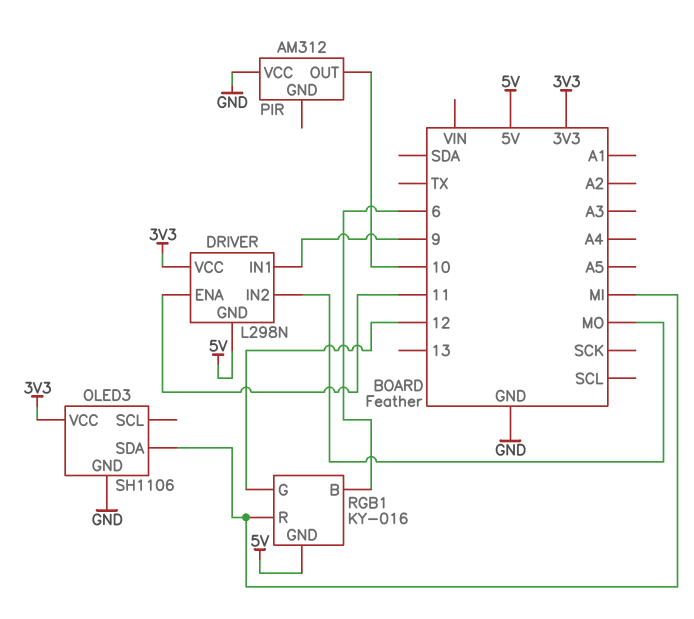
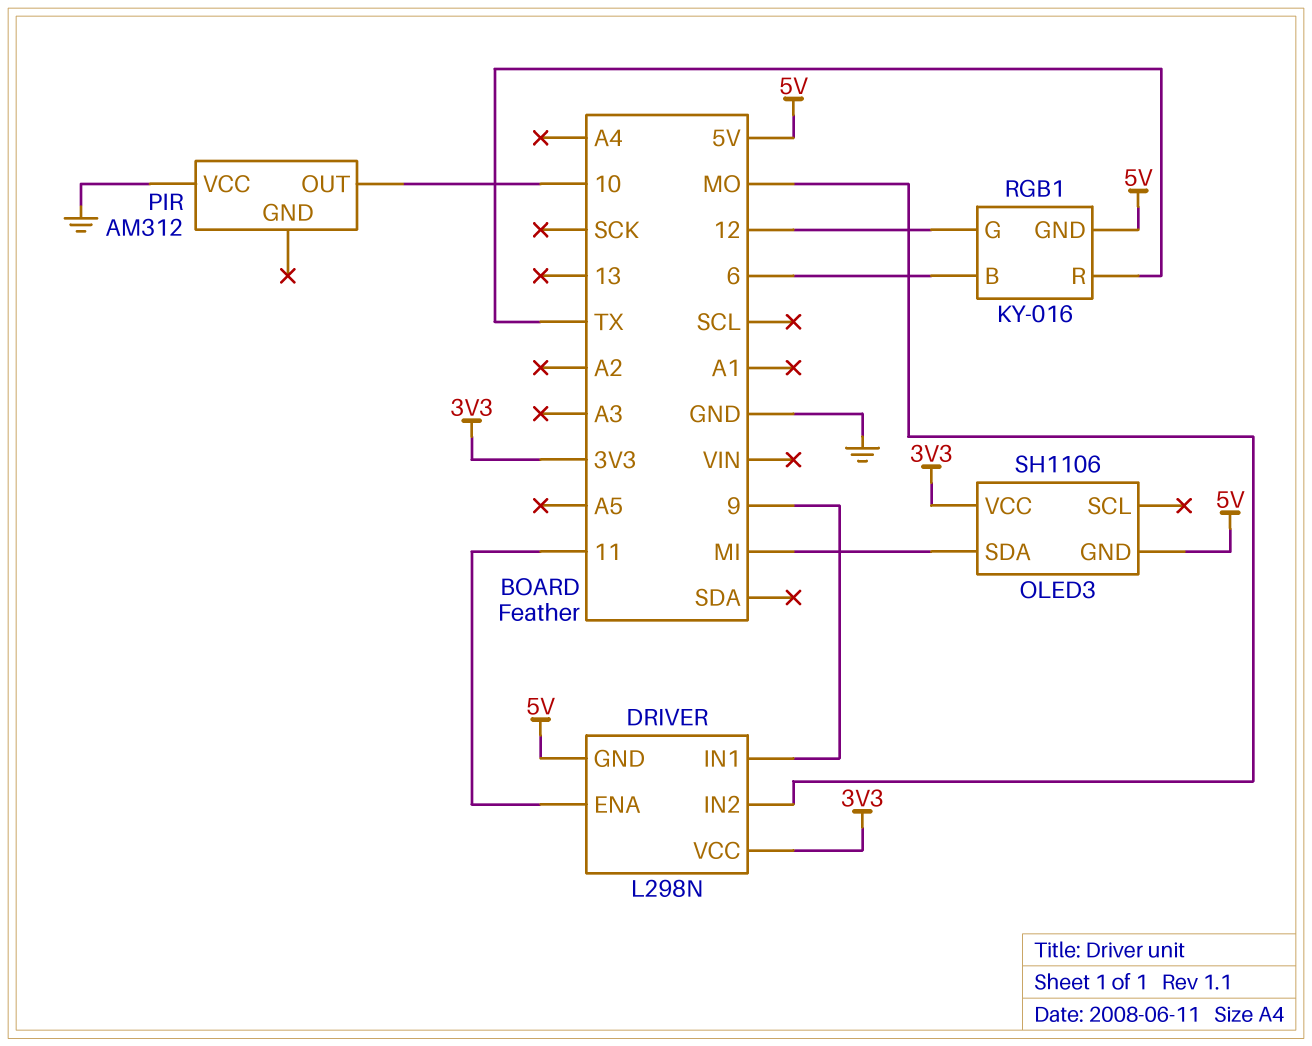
OLED3 pin GND: GND -> 5V
RGB1 pin R: MI -> TX

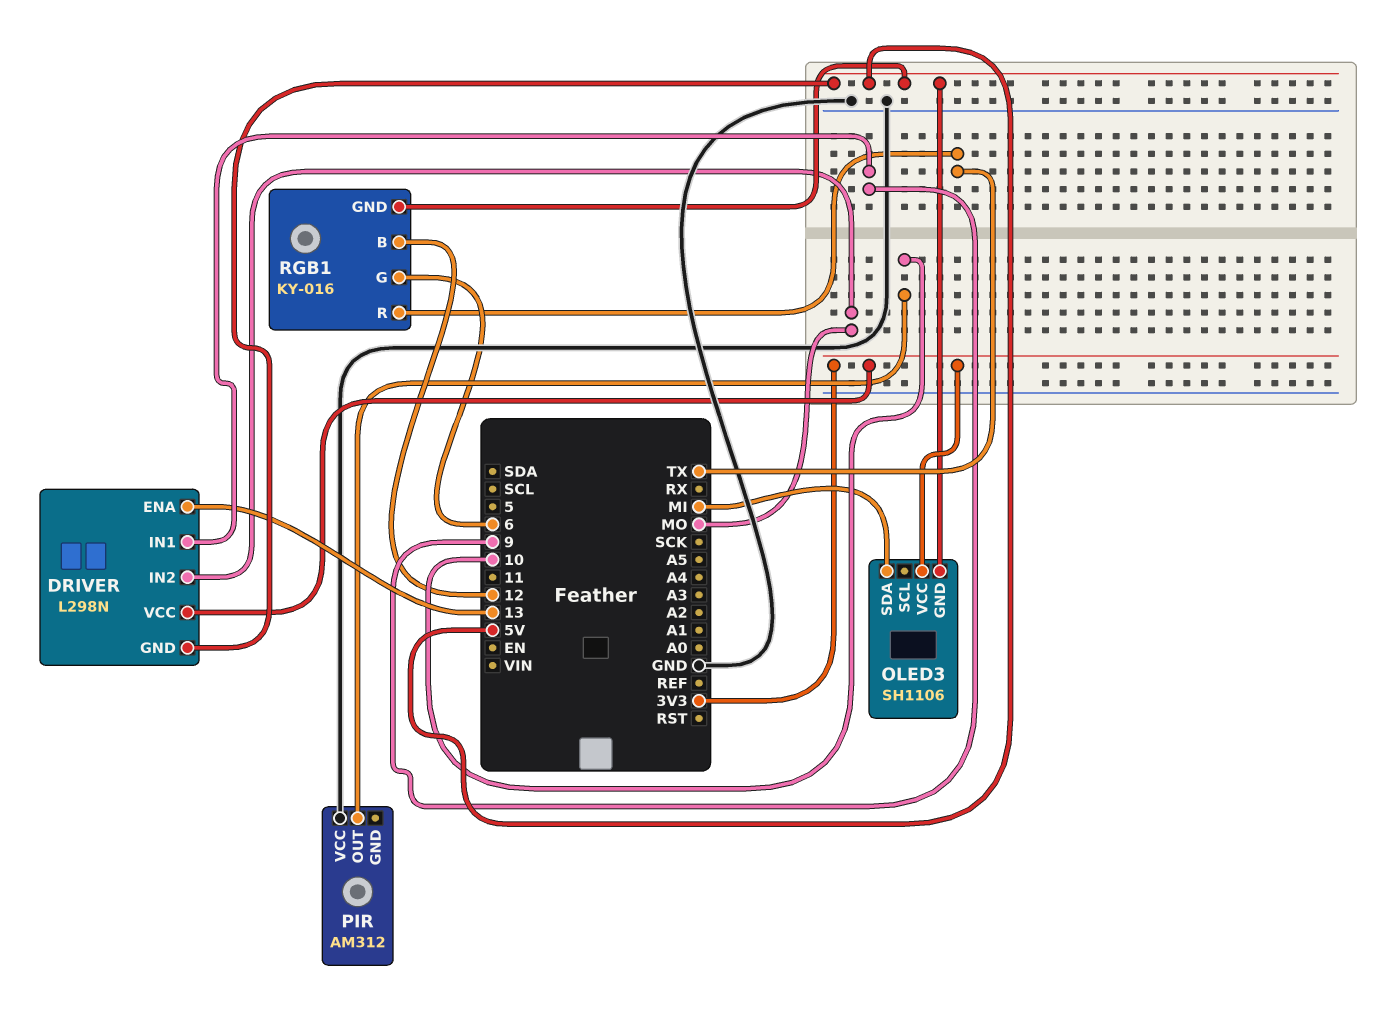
DRIVER pin ENA: 11 -> 13
RGB1 pin B: 6 -> 12
RGB1 pin G: 12 -> 6

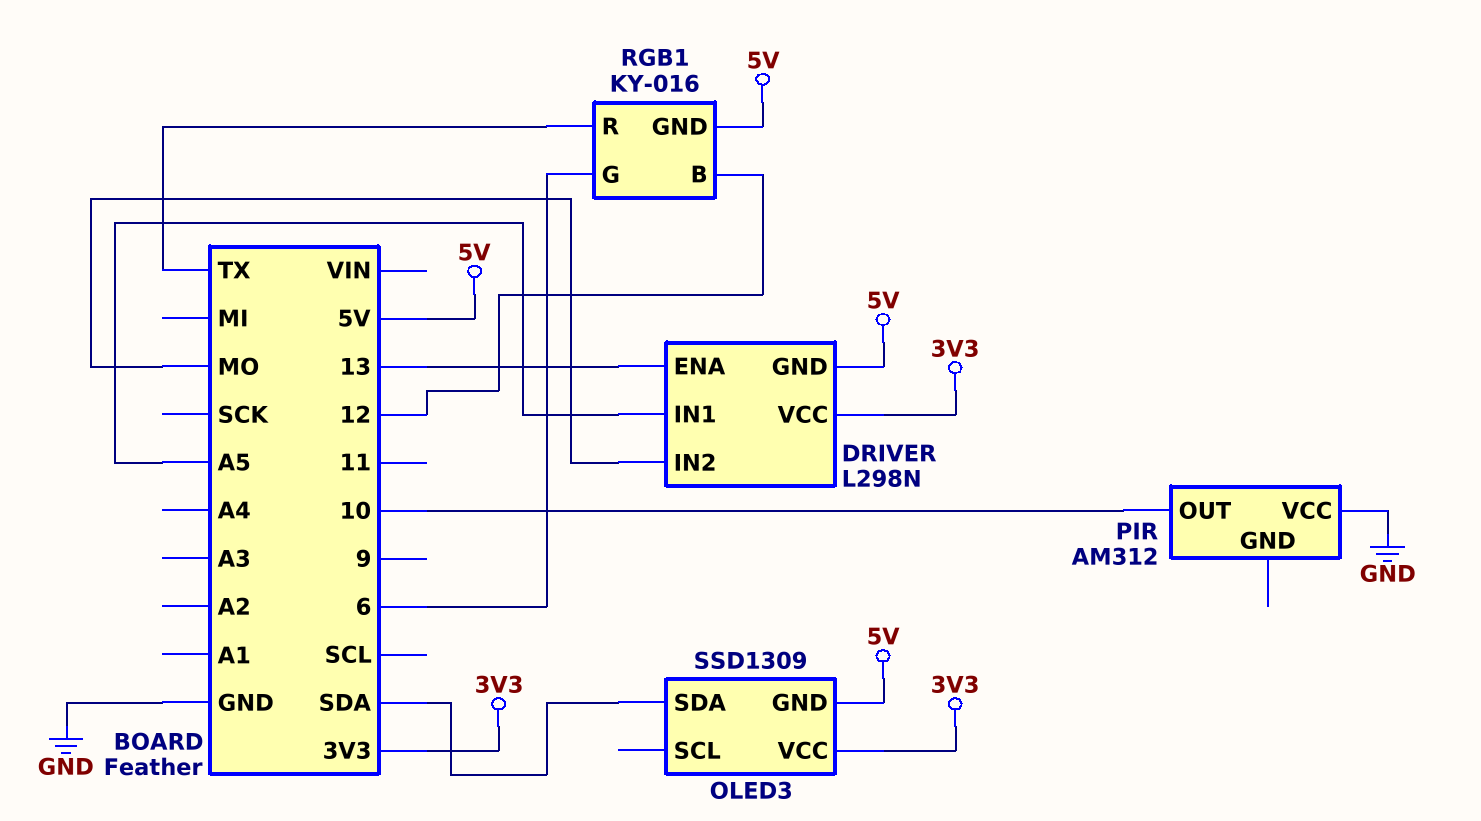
DRIVER pin IN1: 9 -> A5
OLED3: SH1106 -> SSD1309
OLED3 pin SDA: MI -> SDA

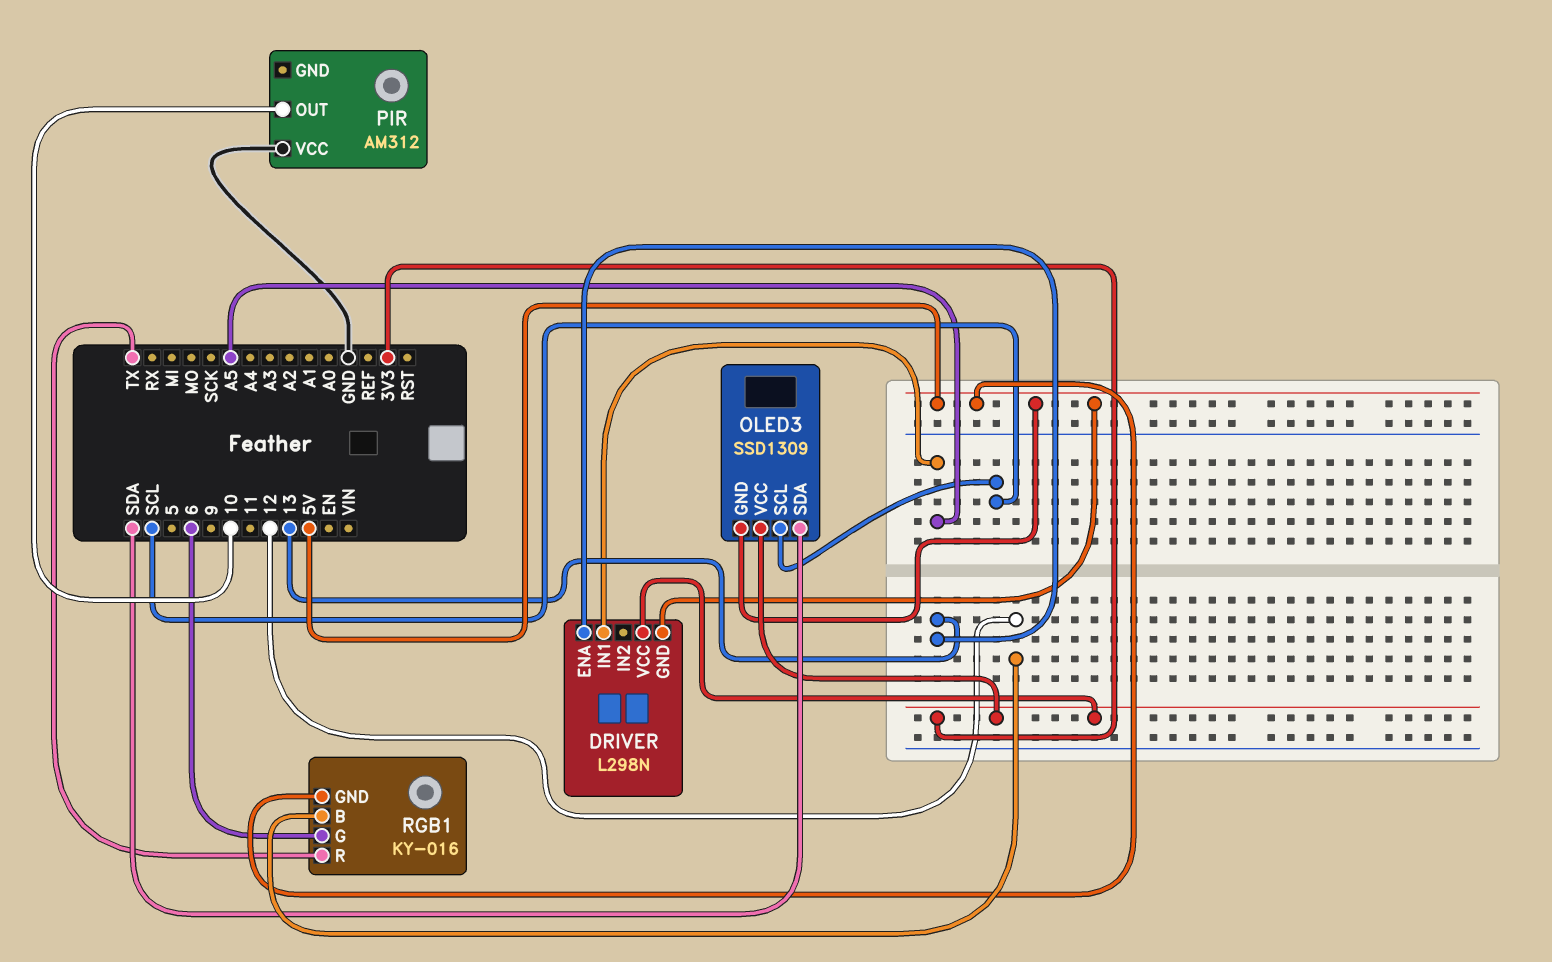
DRIVER pin IN2: MO -> none
OLED3 pin SCL: none -> SCL

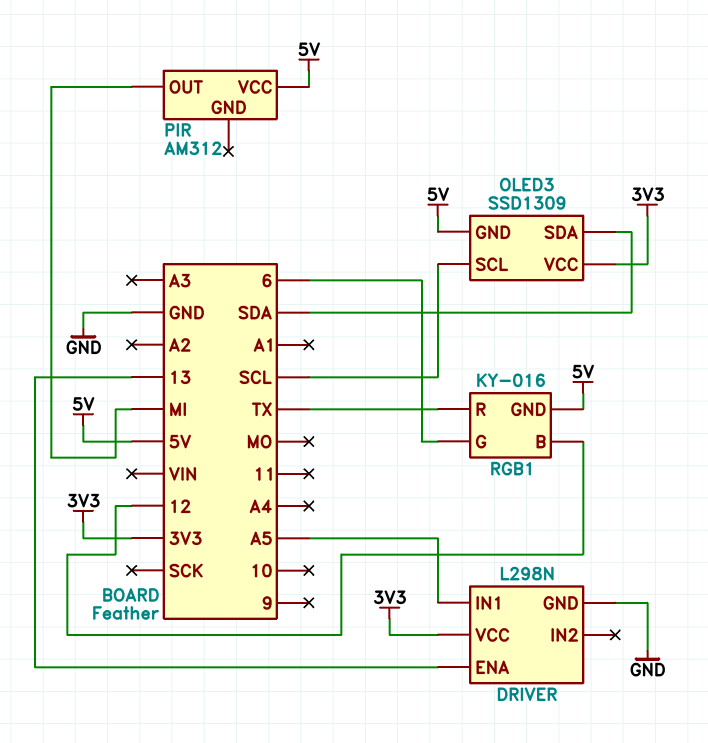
DRIVER pin GND: 5V -> GND
PIR pin OUT: 10 -> MI
PIR pin VCC: GND -> 5V

